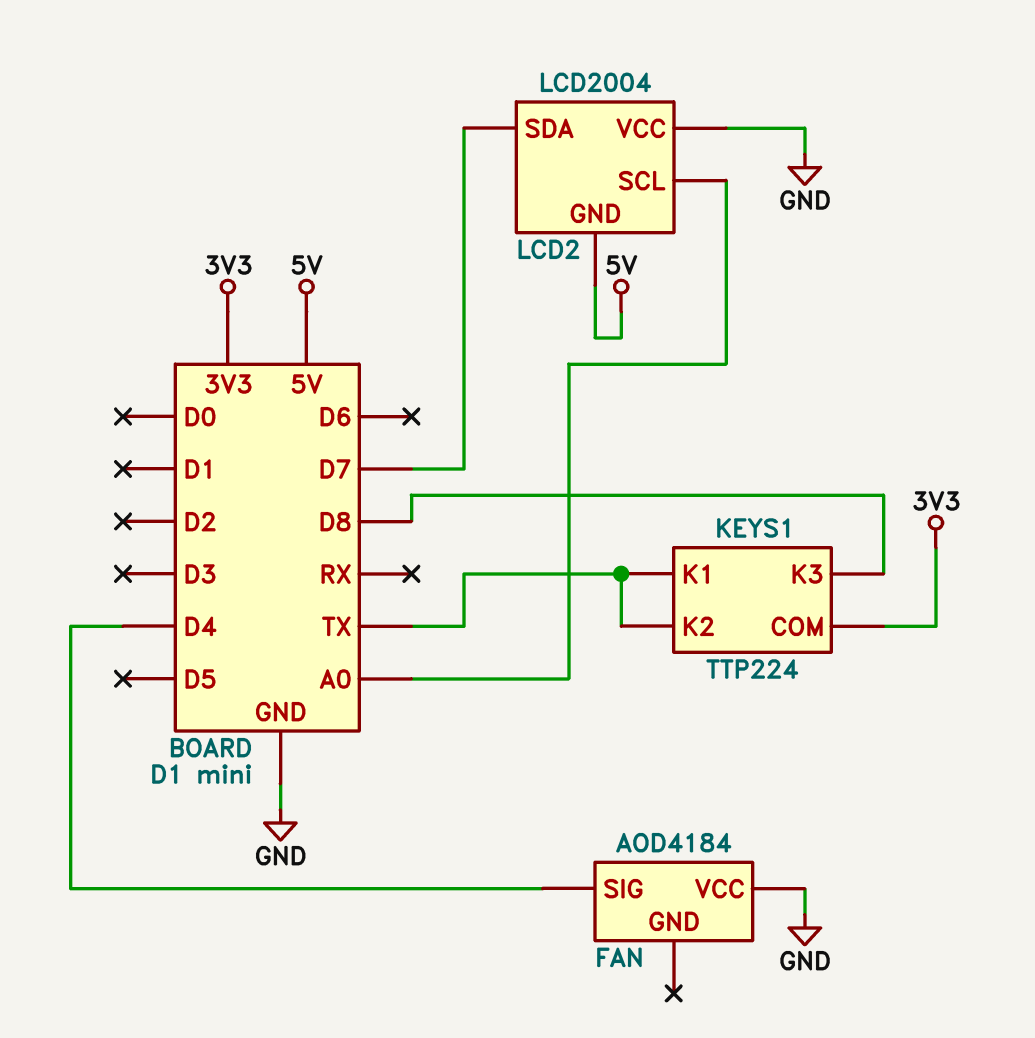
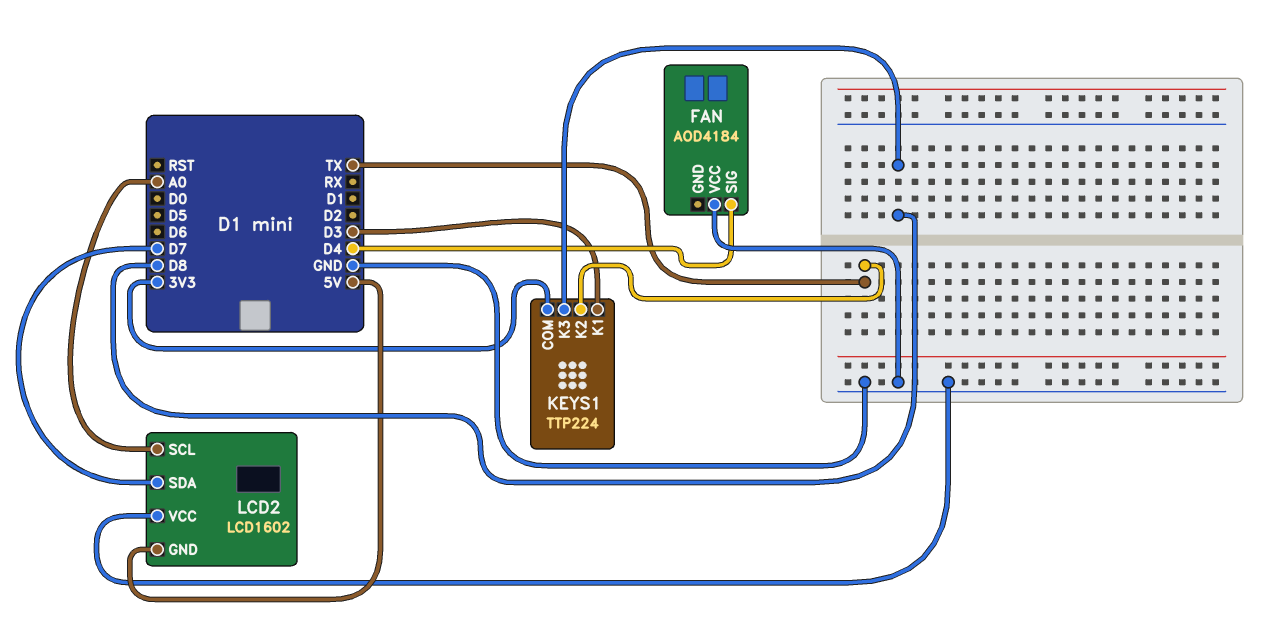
KEYS1 pin K1: TX -> D3
LCD2: LCD2004 -> LCD1602

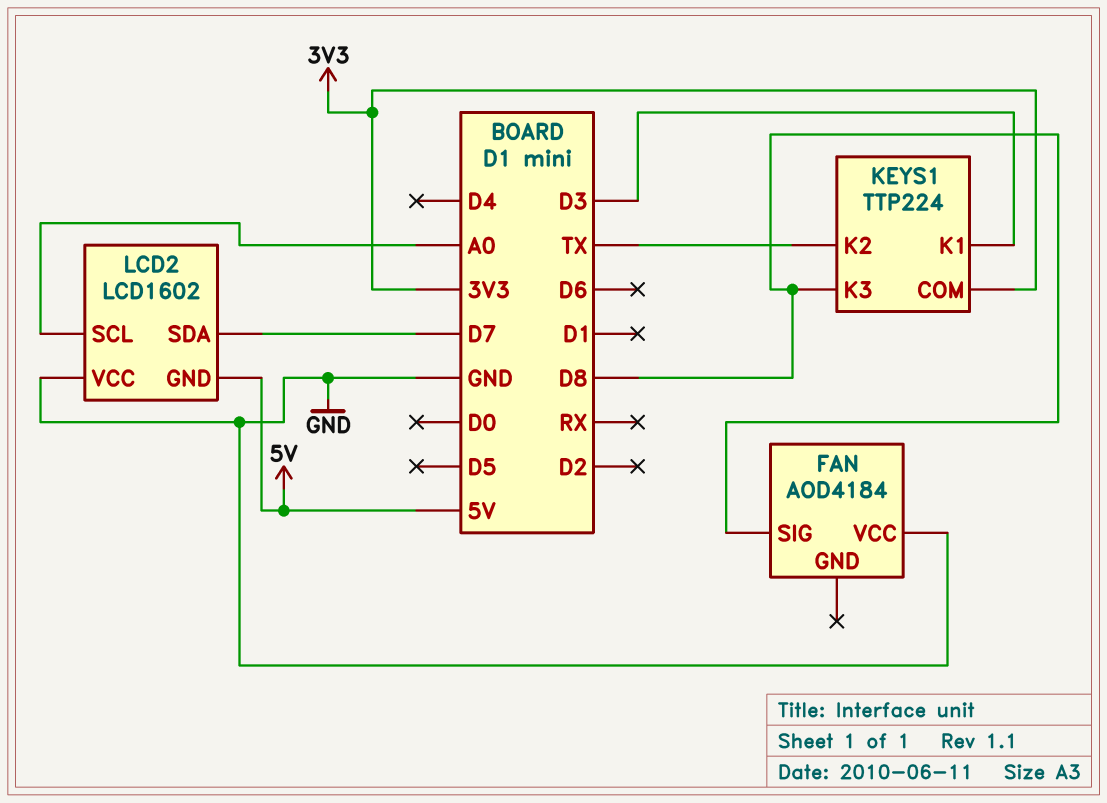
FAN pin SIG: D4 -> D8

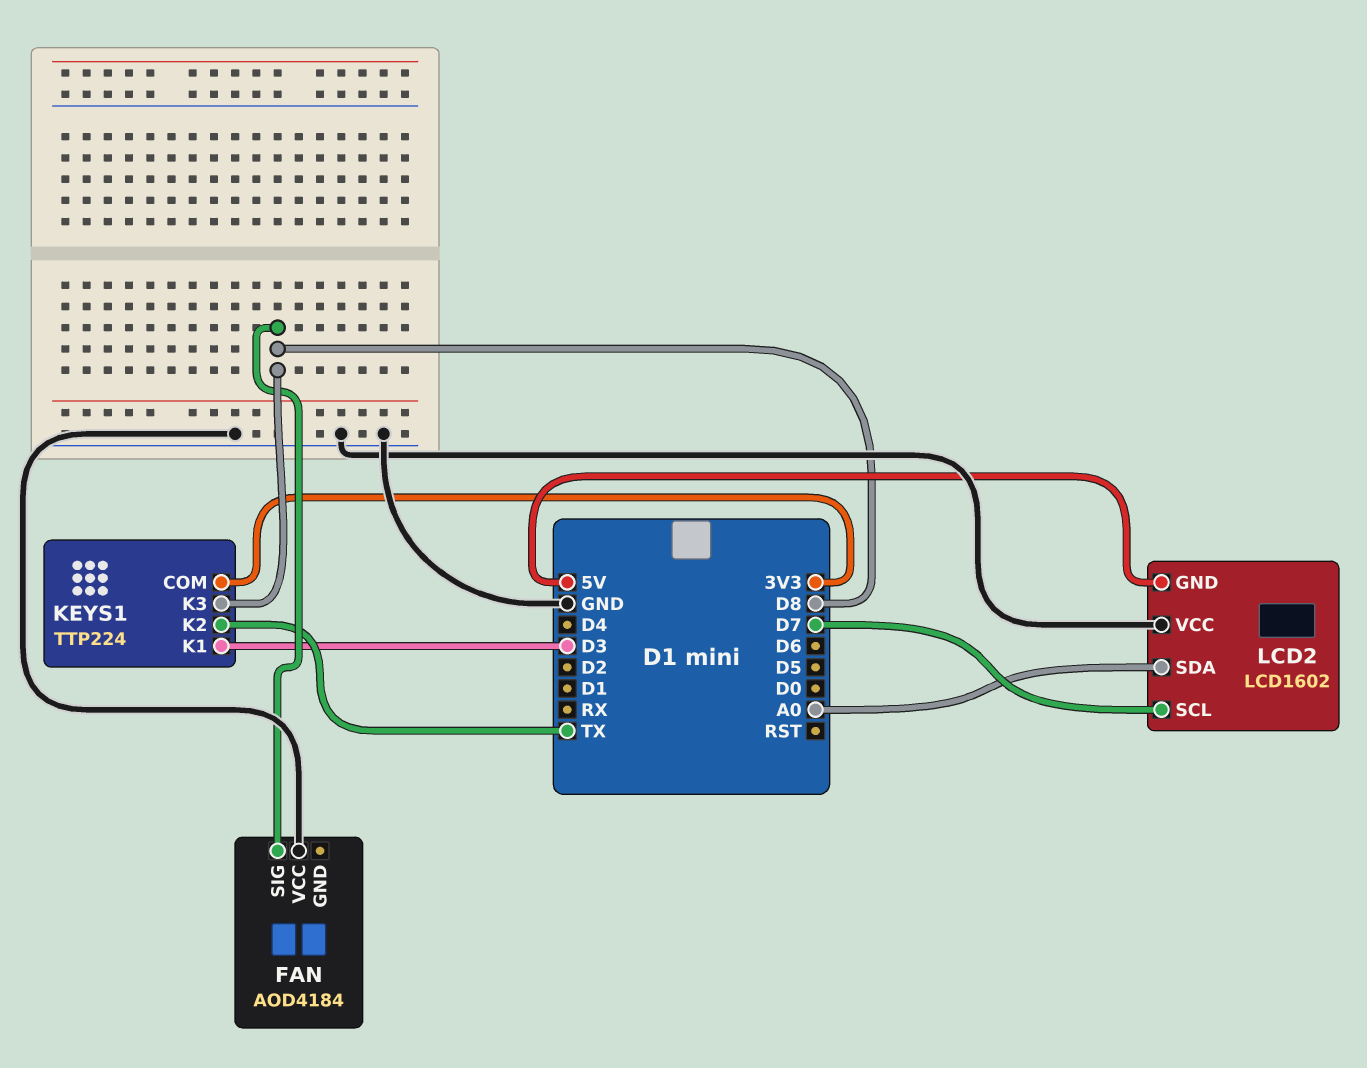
LCD2 pin SCL: A0 -> D7
LCD2 pin SDA: D7 -> A0

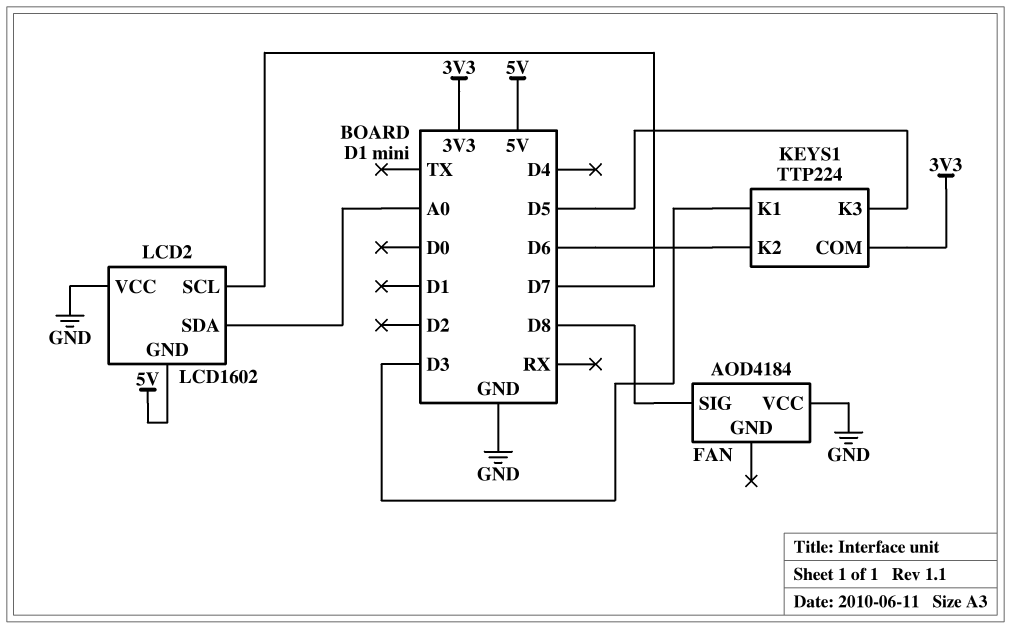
KEYS1 pin K2: TX -> D6
KEYS1 pin K3: D8 -> D5

